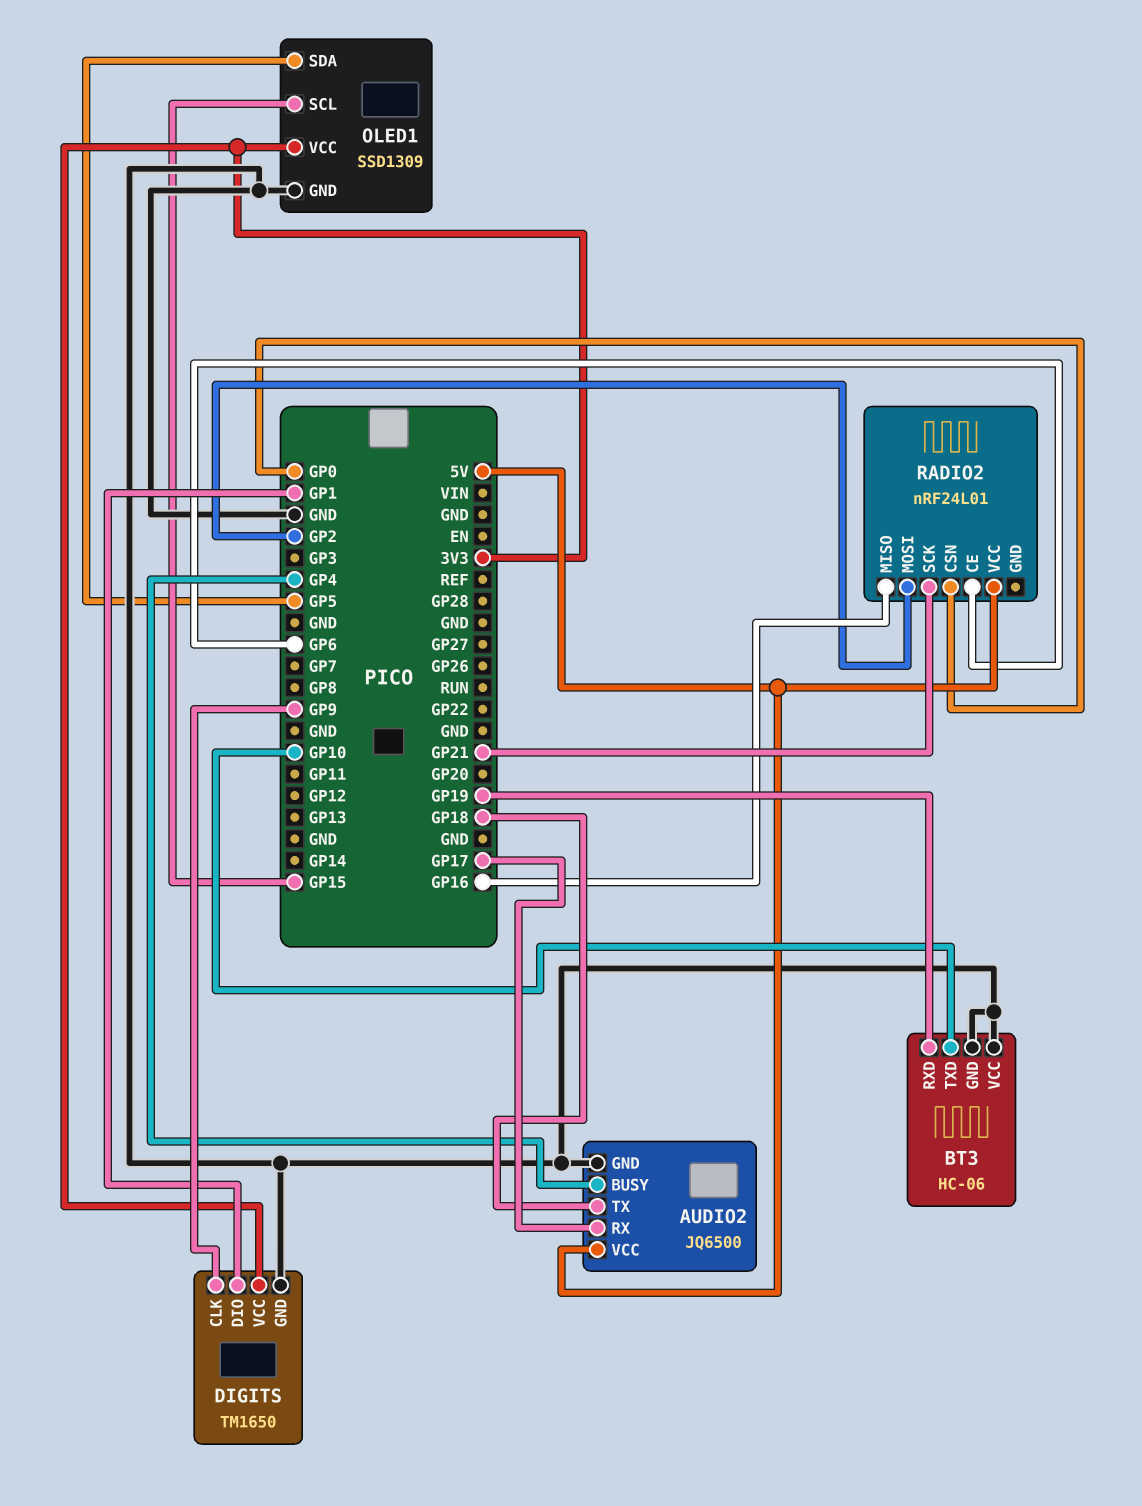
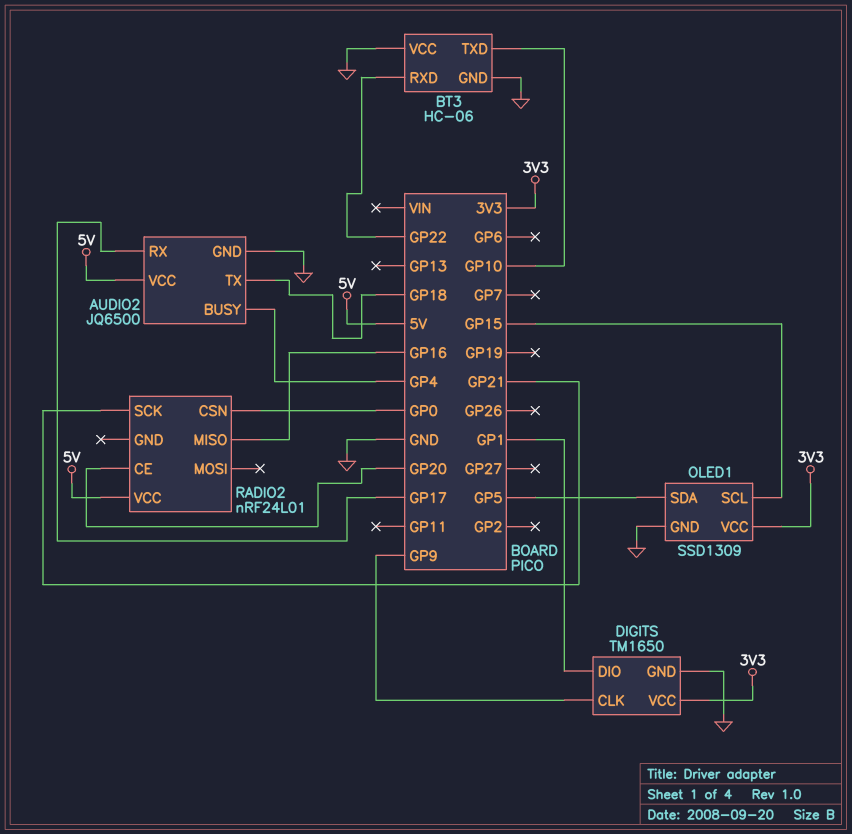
BT3 pin RXD: GP19 -> GP22
RADIO2 pin CE: GP6 -> GP20
RADIO2 pin MOSI: GP2 -> none

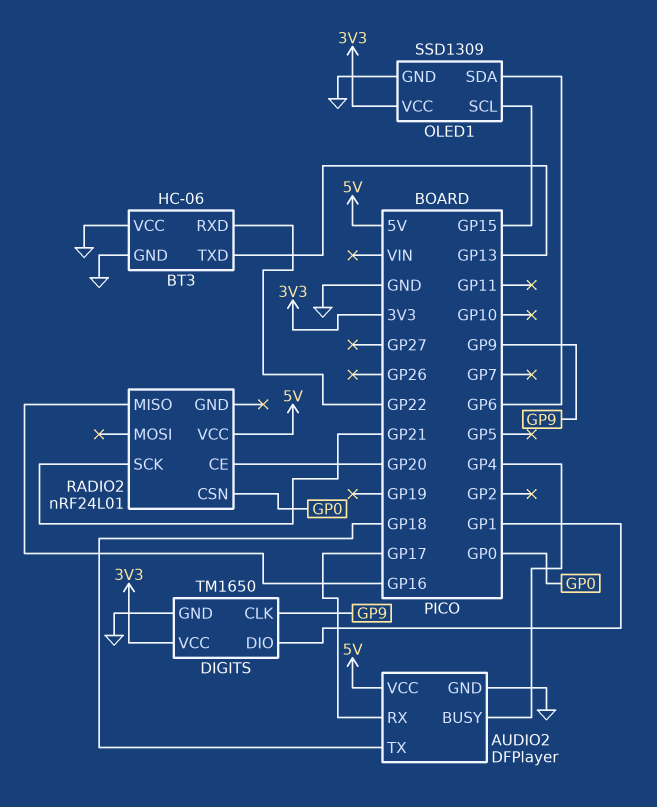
AUDIO2: JQ6500 -> DFPlayer
BT3 pin TXD: GP10 -> GP13
OLED1 pin SDA: GP5 -> GP6

